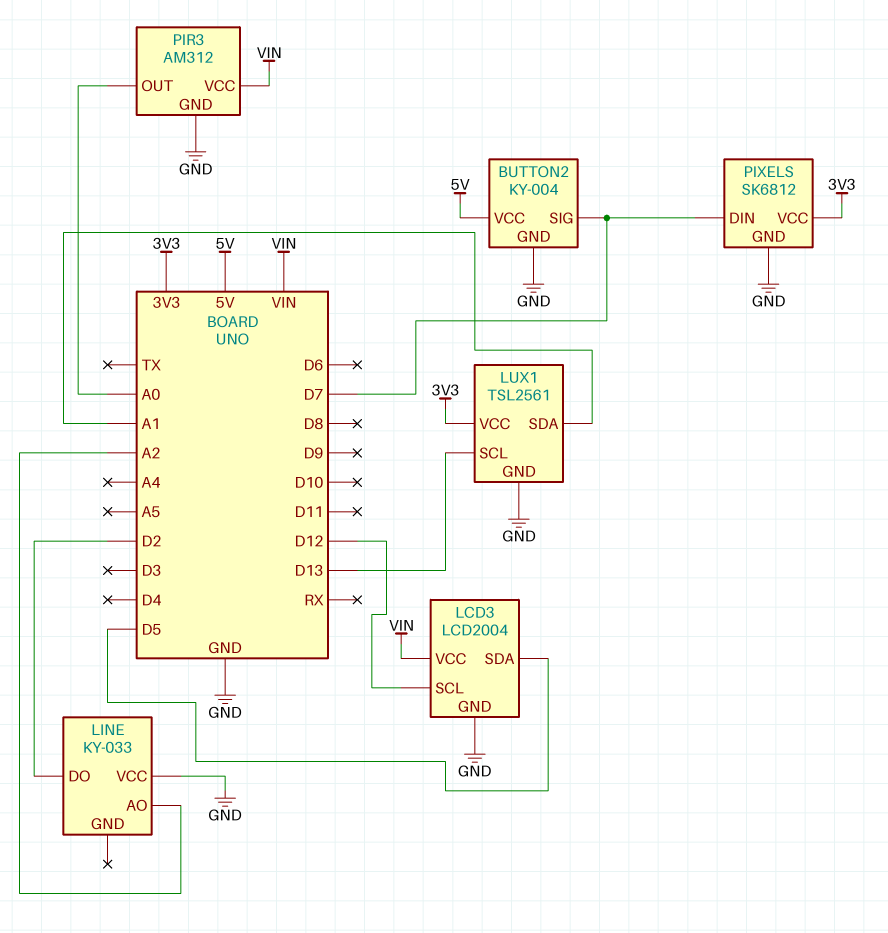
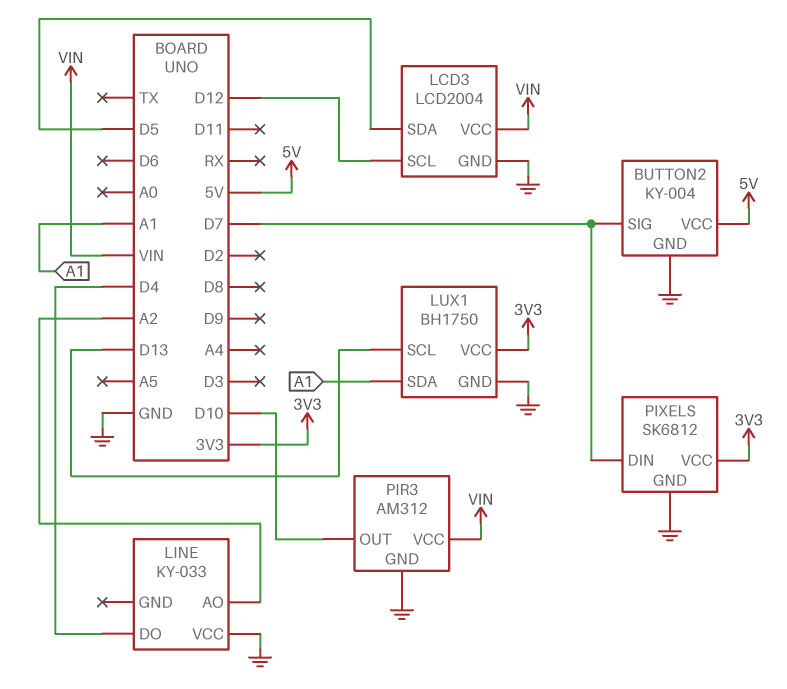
LINE pin DO: D2 -> D4
LUX1: TSL2561 -> BH1750
PIR3 pin OUT: A0 -> D10

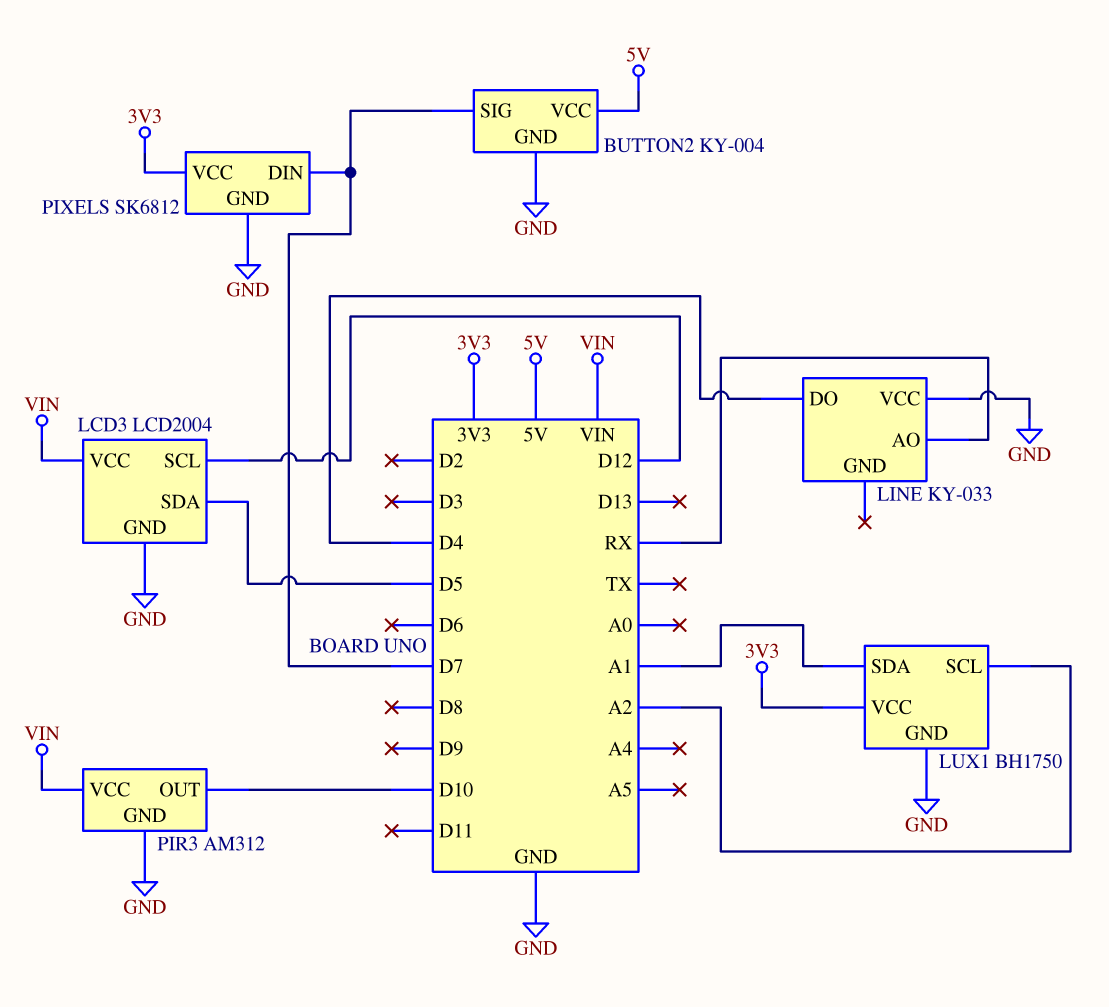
LINE pin AO: A2 -> RX
LUX1 pin SCL: D13 -> A2

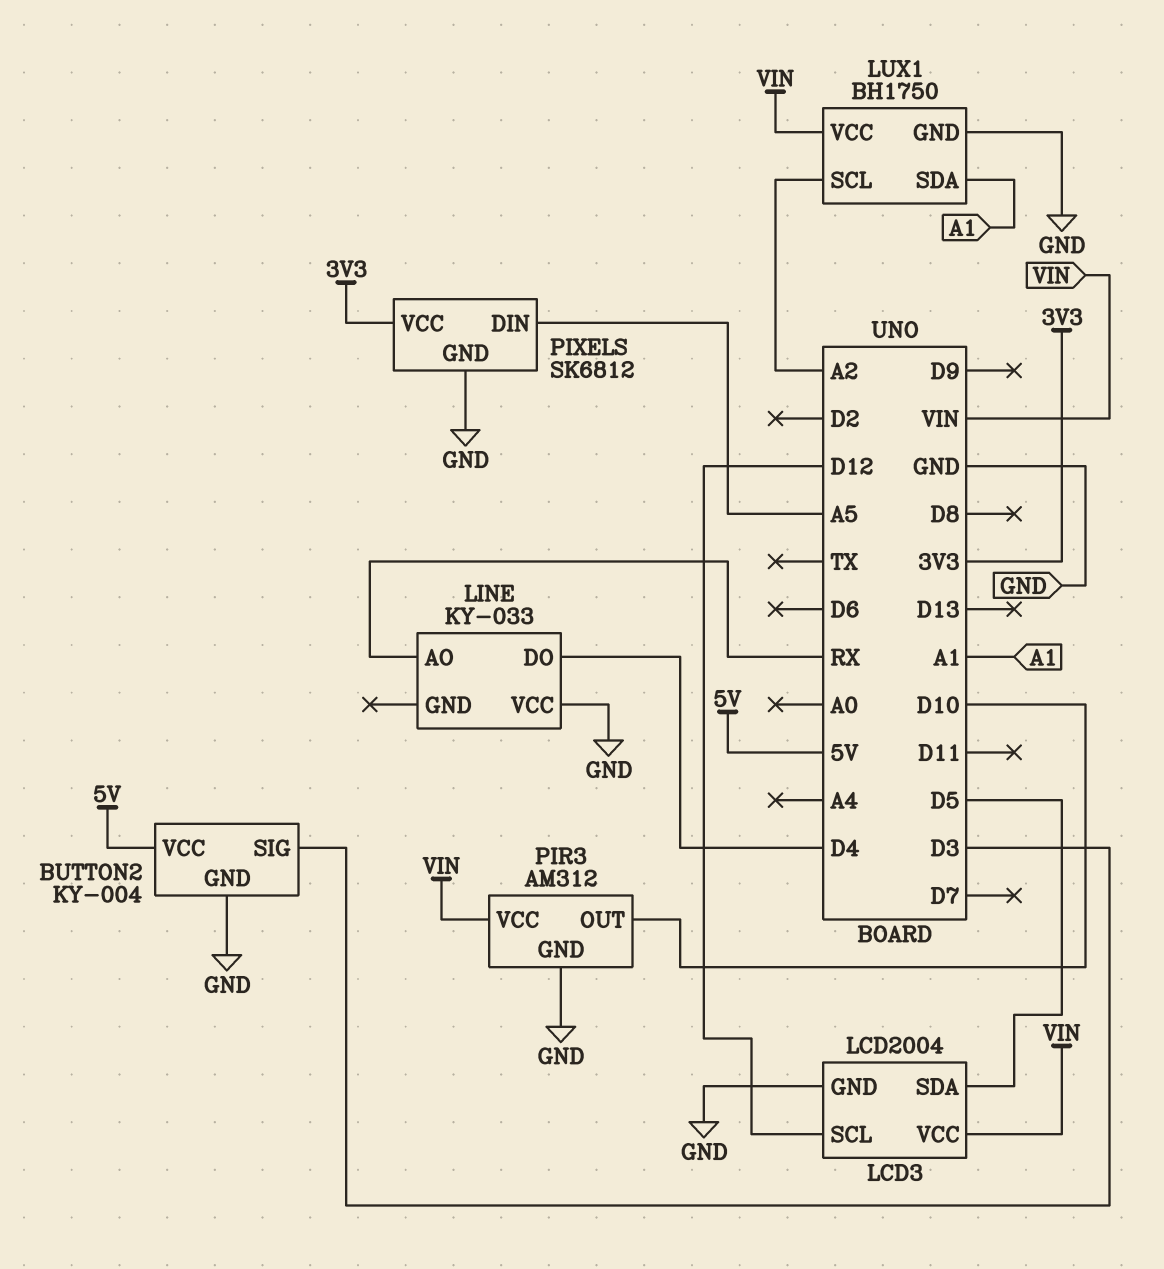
BUTTON2 pin SIG: D7 -> D3
LUX1 pin VCC: 3V3 -> VIN
PIXELS pin DIN: D7 -> A5

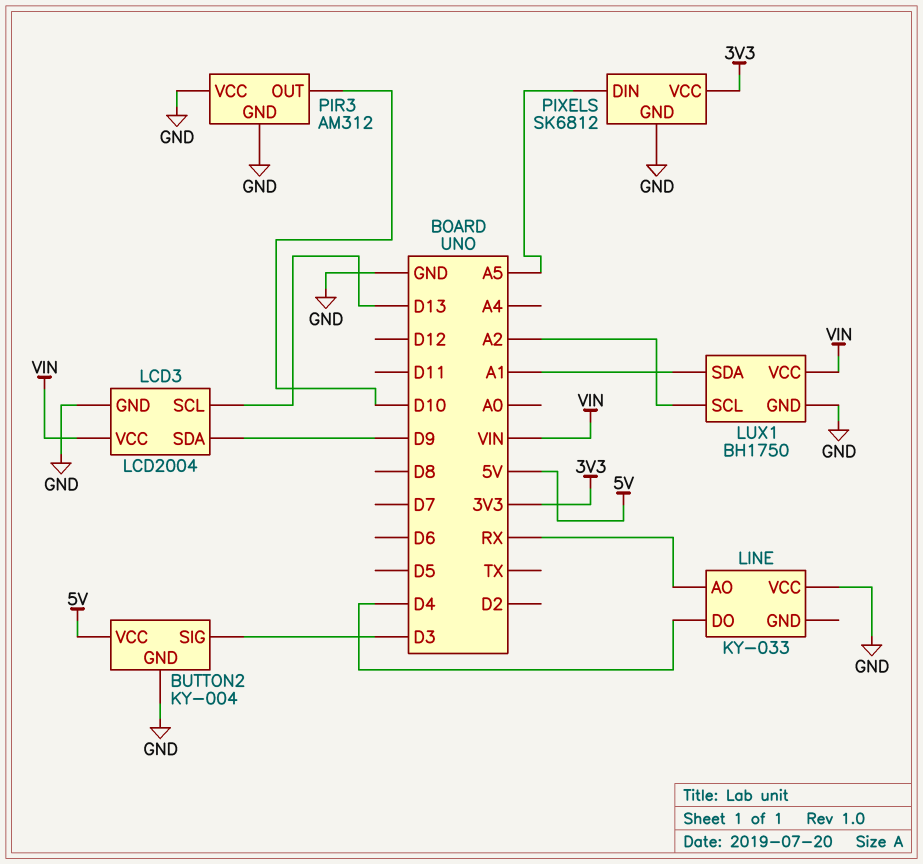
LCD3 pin SCL: D12 -> D13
LCD3 pin SDA: D5 -> D9
PIR3 pin VCC: VIN -> GND

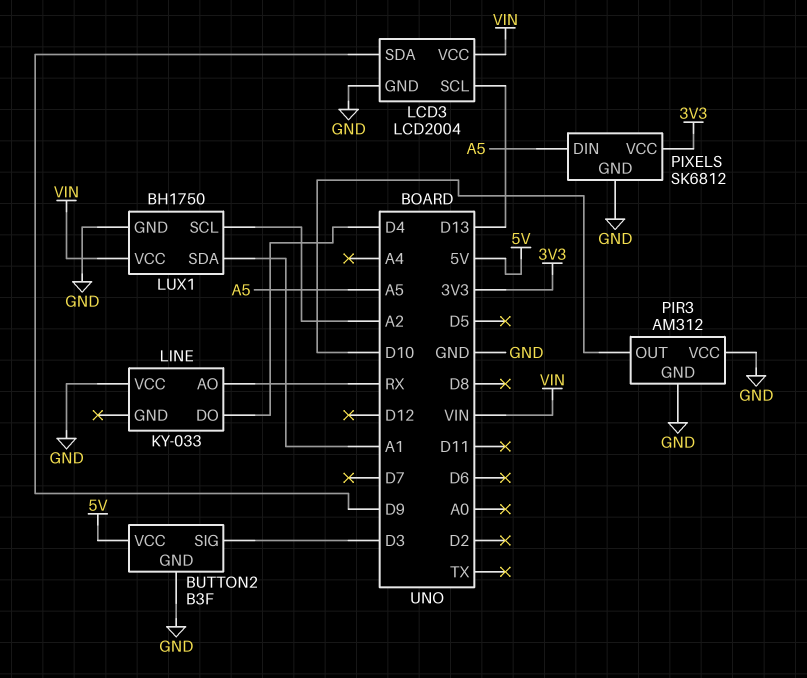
BUTTON2: KY-004 -> B3F

